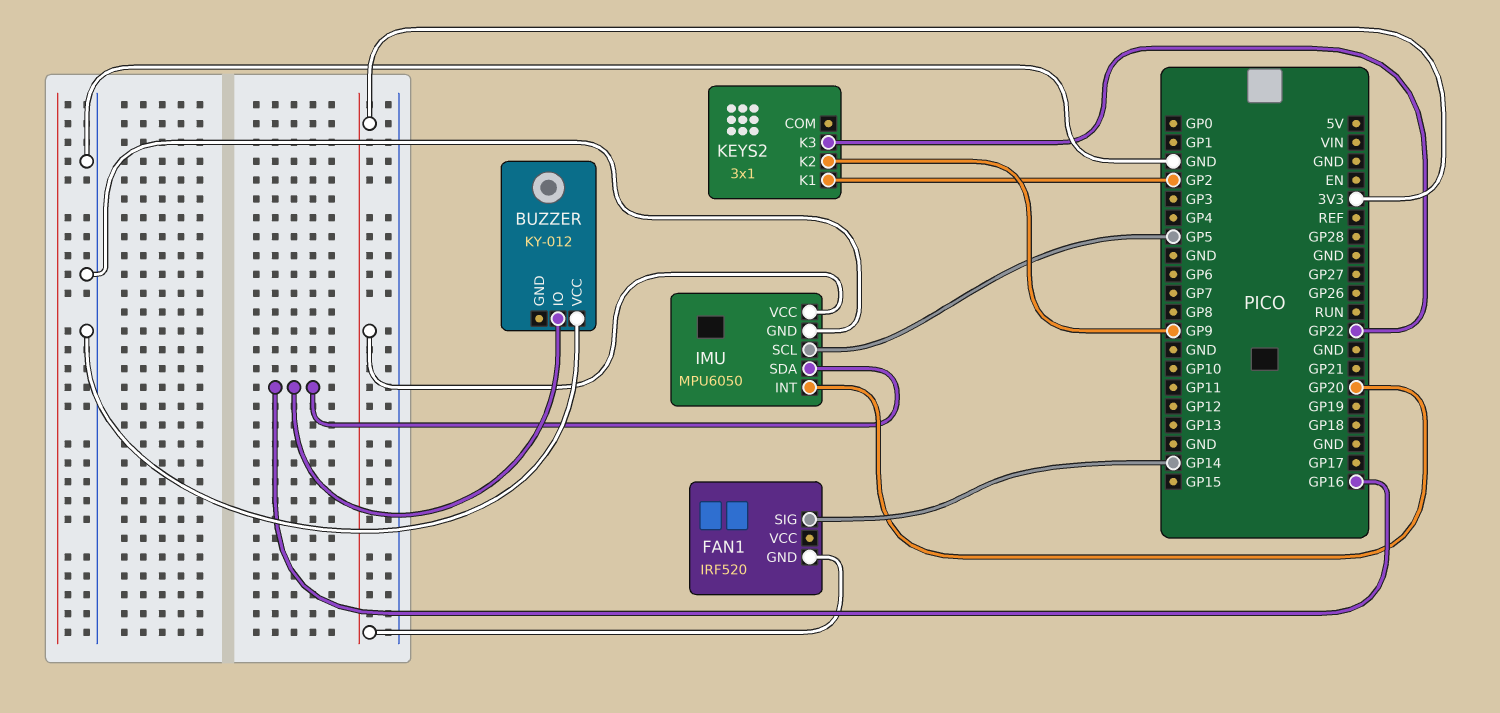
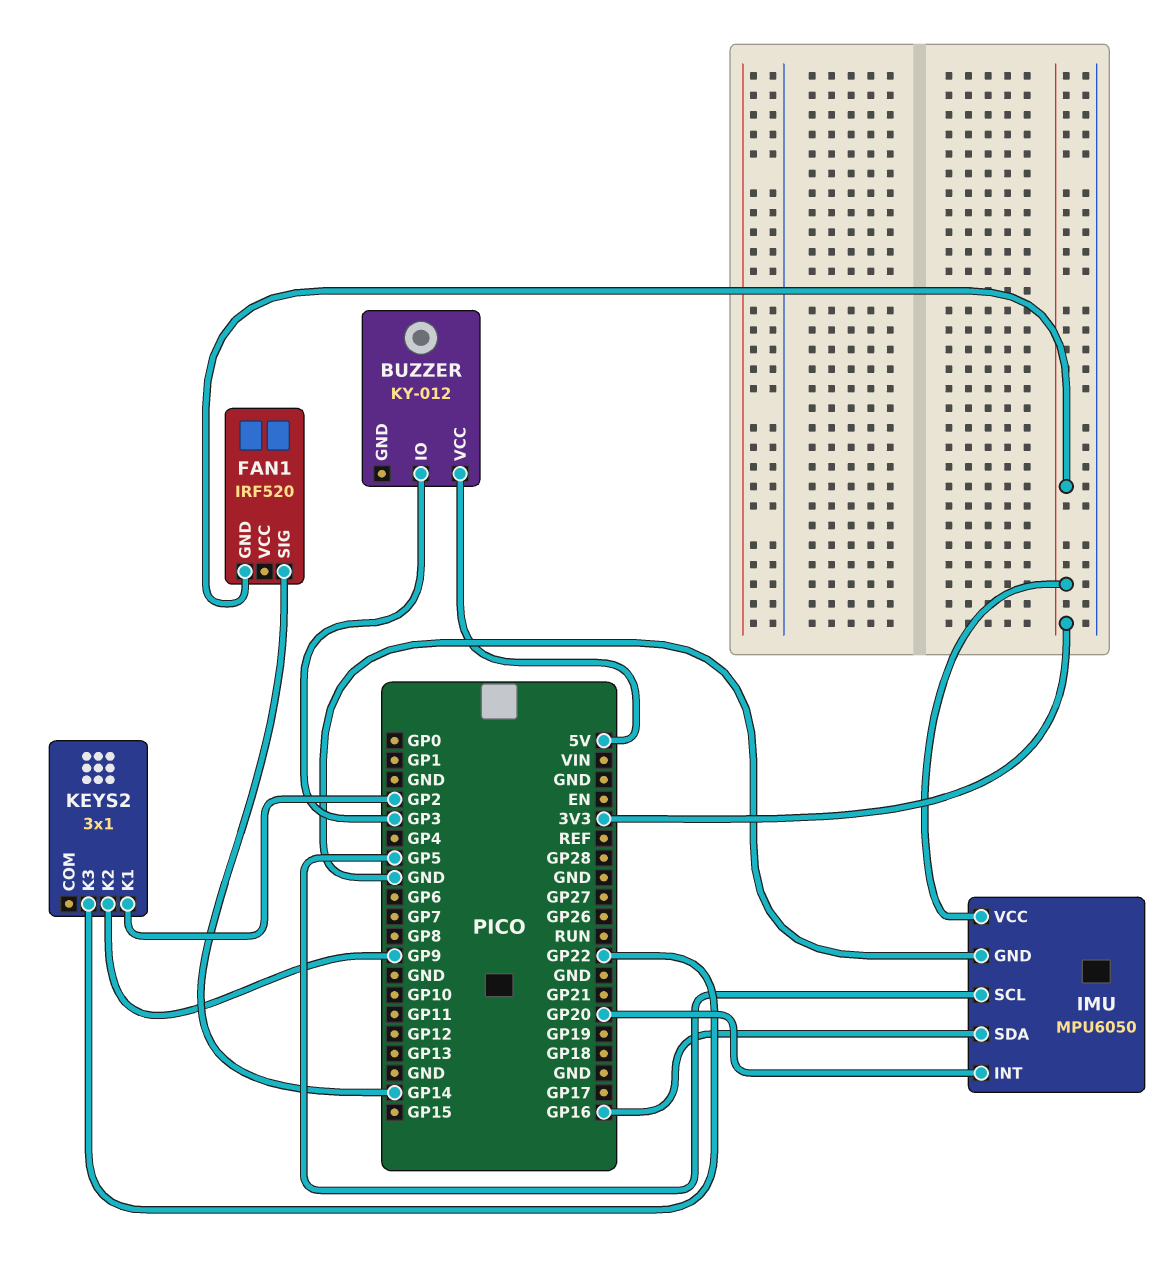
BUZZER pin IO: GP16 -> GP3
BUZZER pin VCC: GND -> 5V

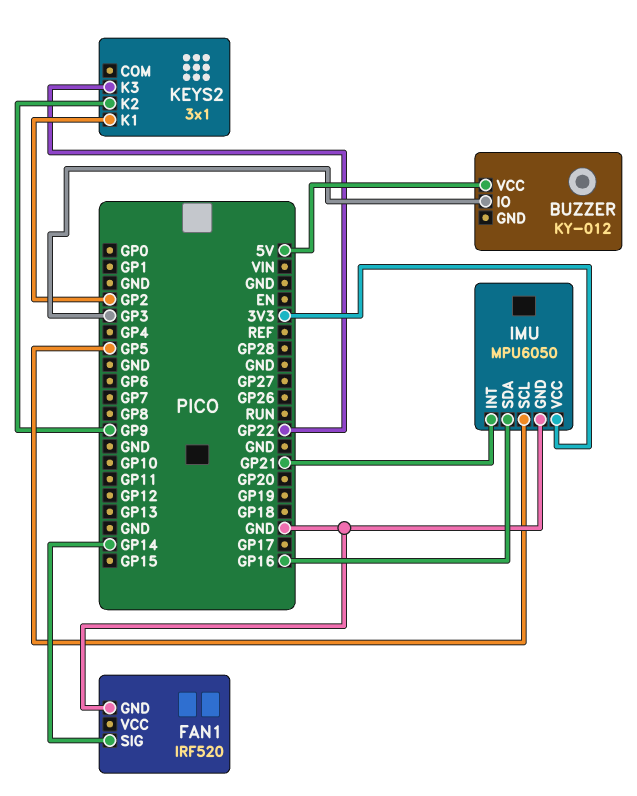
FAN1 pin GND: 3V3 -> GND
IMU pin INT: GP20 -> GP21

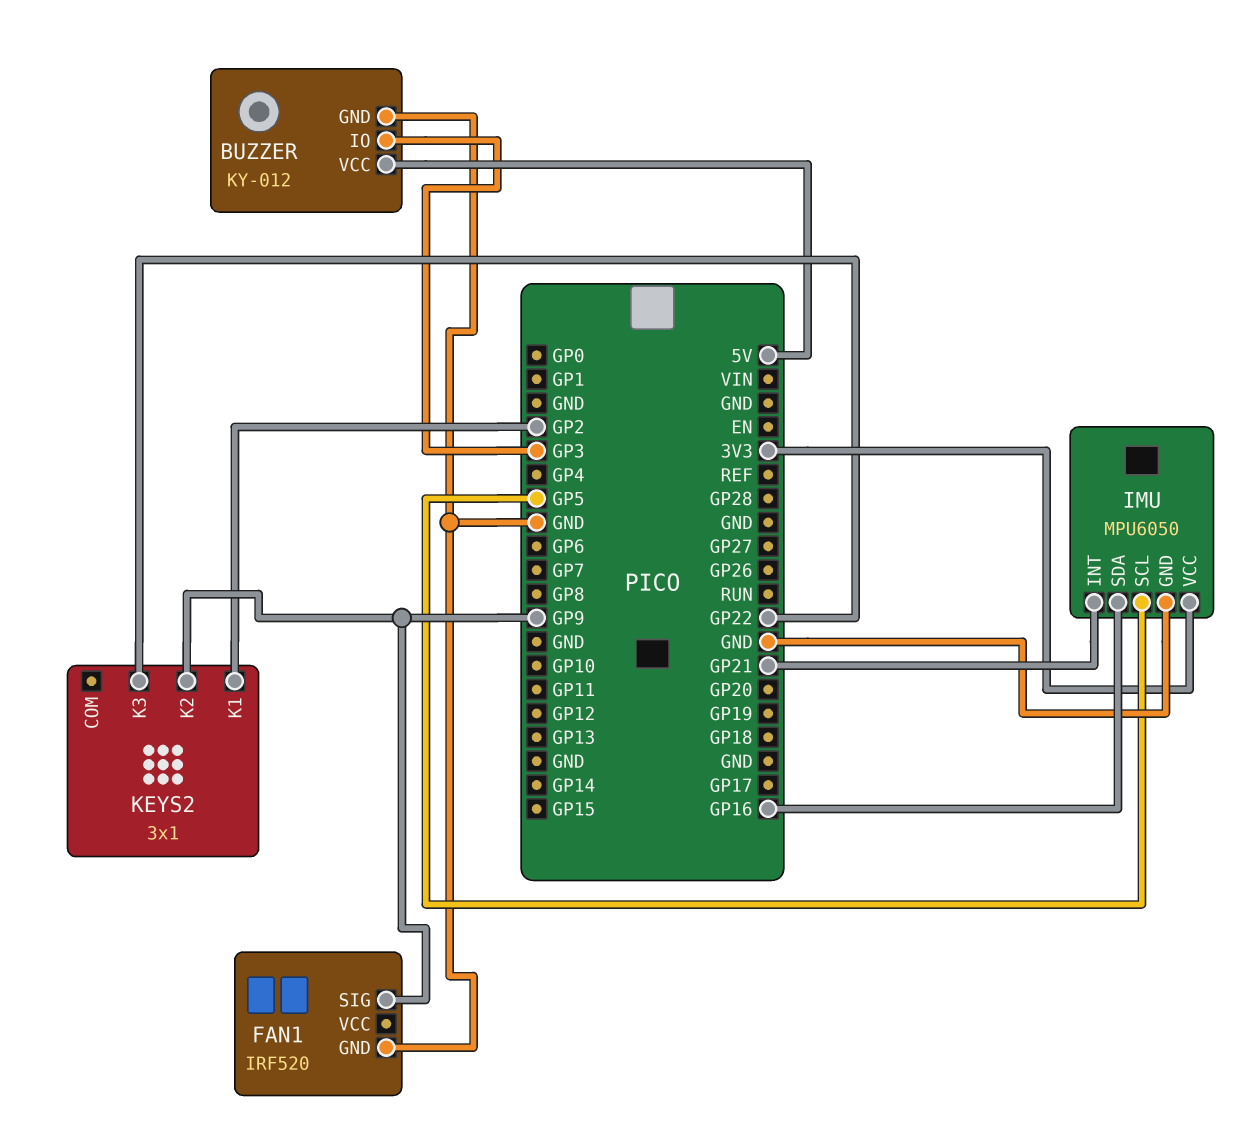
BUZZER pin GND: none -> GND
FAN1 pin SIG: GP14 -> GP9

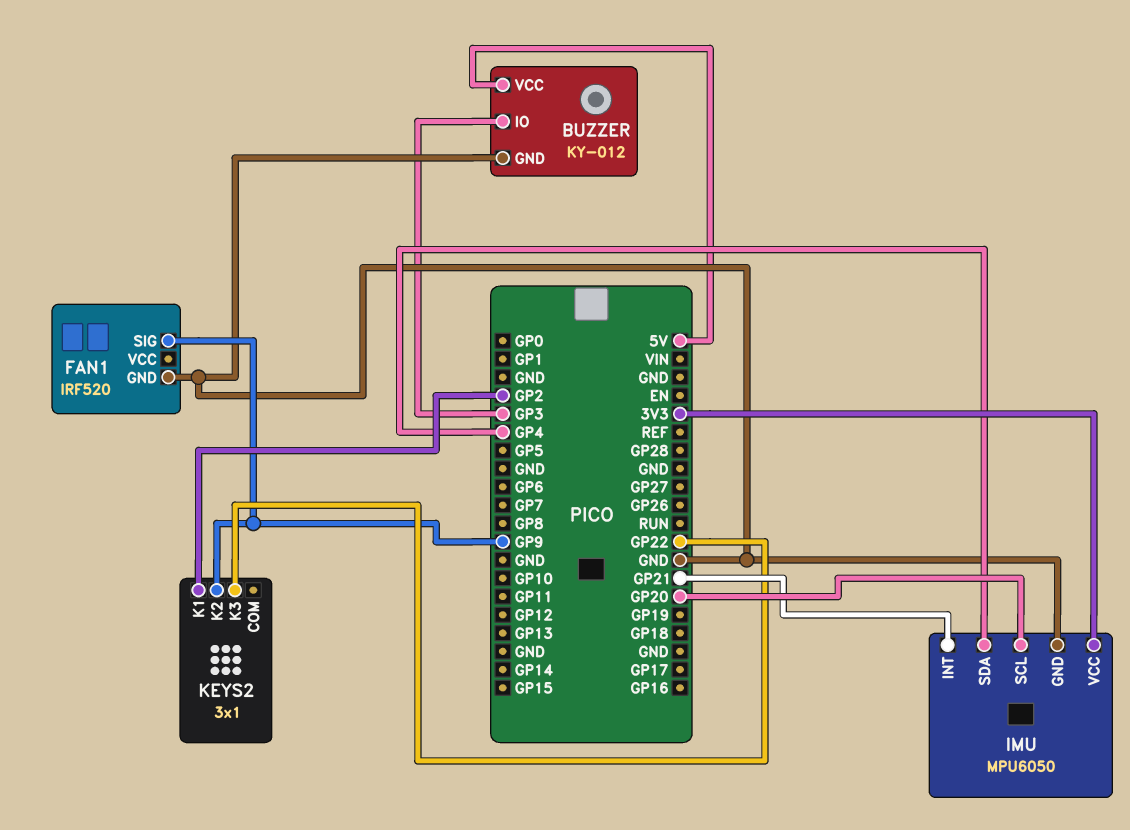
IMU pin SCL: GP5 -> GP20
IMU pin SDA: GP16 -> GP4

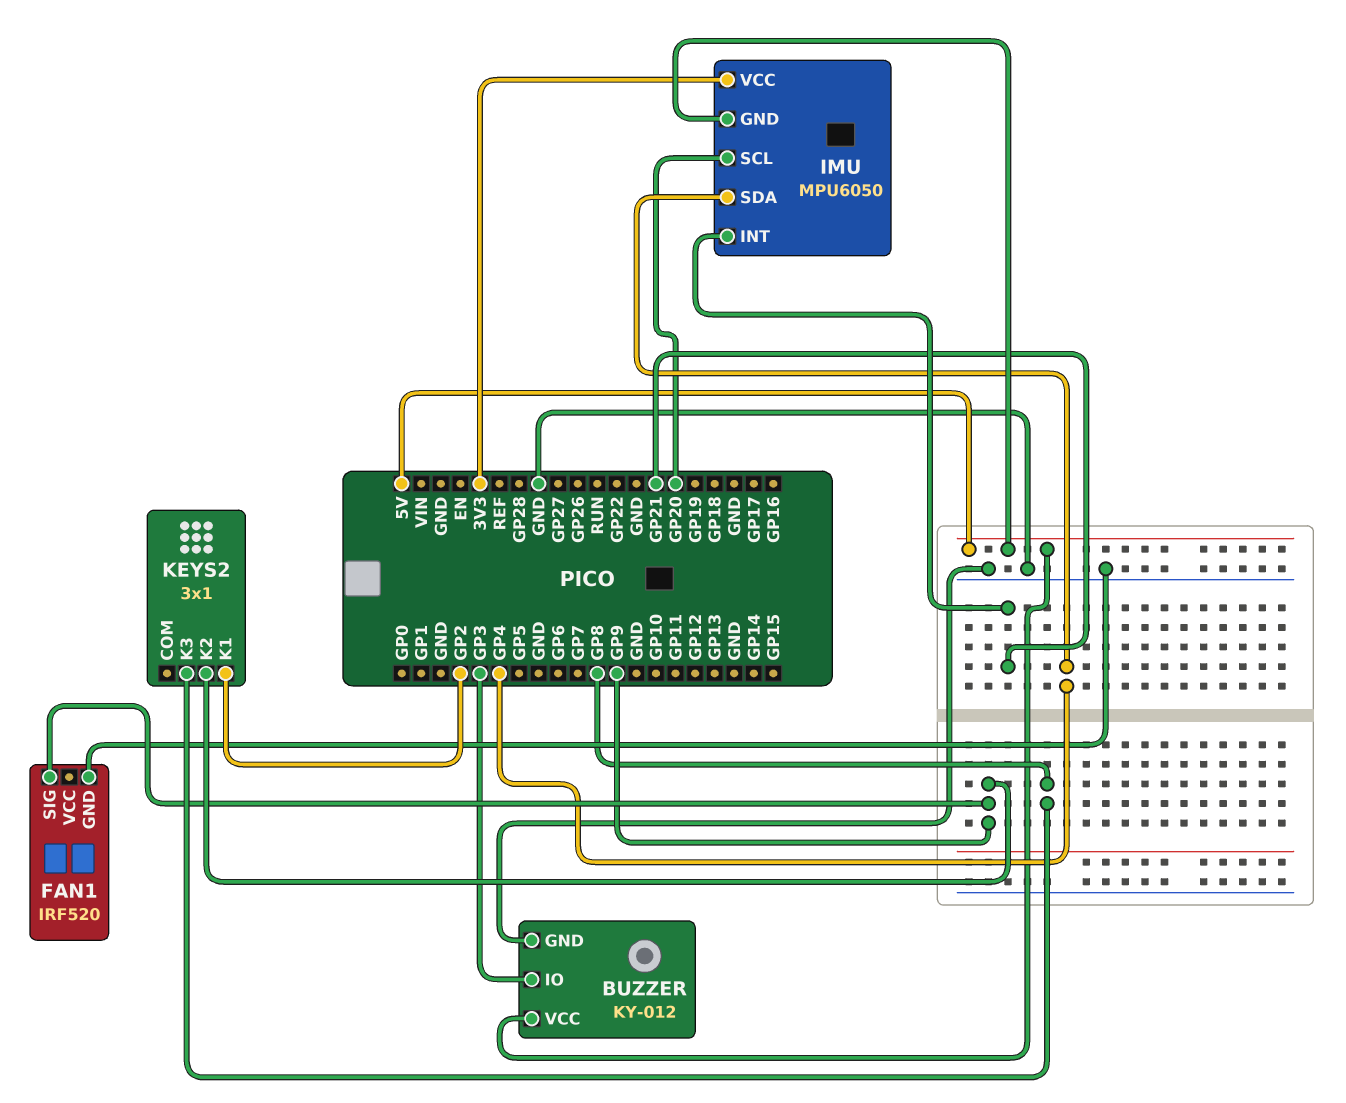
IMU pin GND: GND -> 5V
KEYS2 pin K3: GP22 -> GP8

